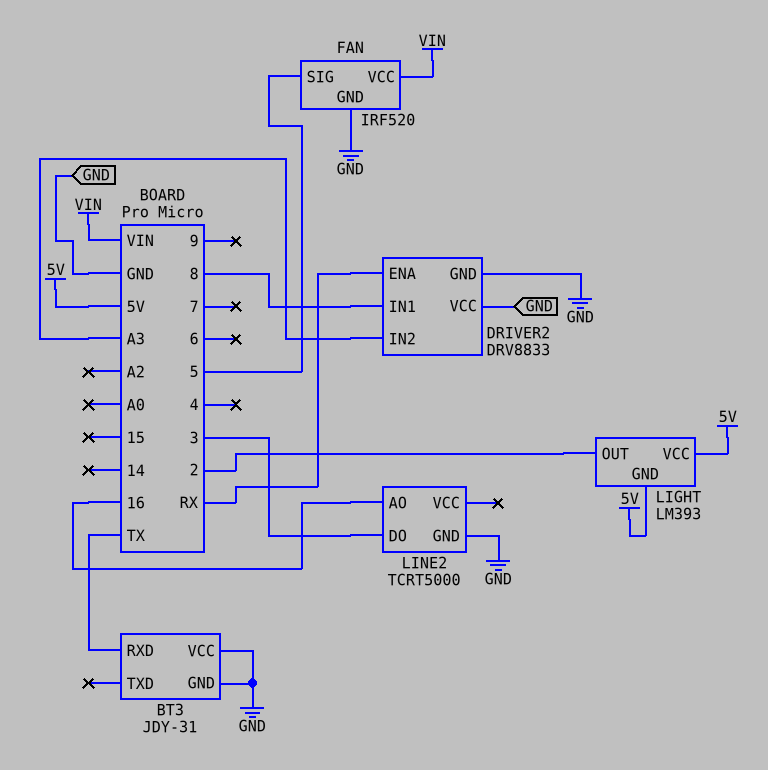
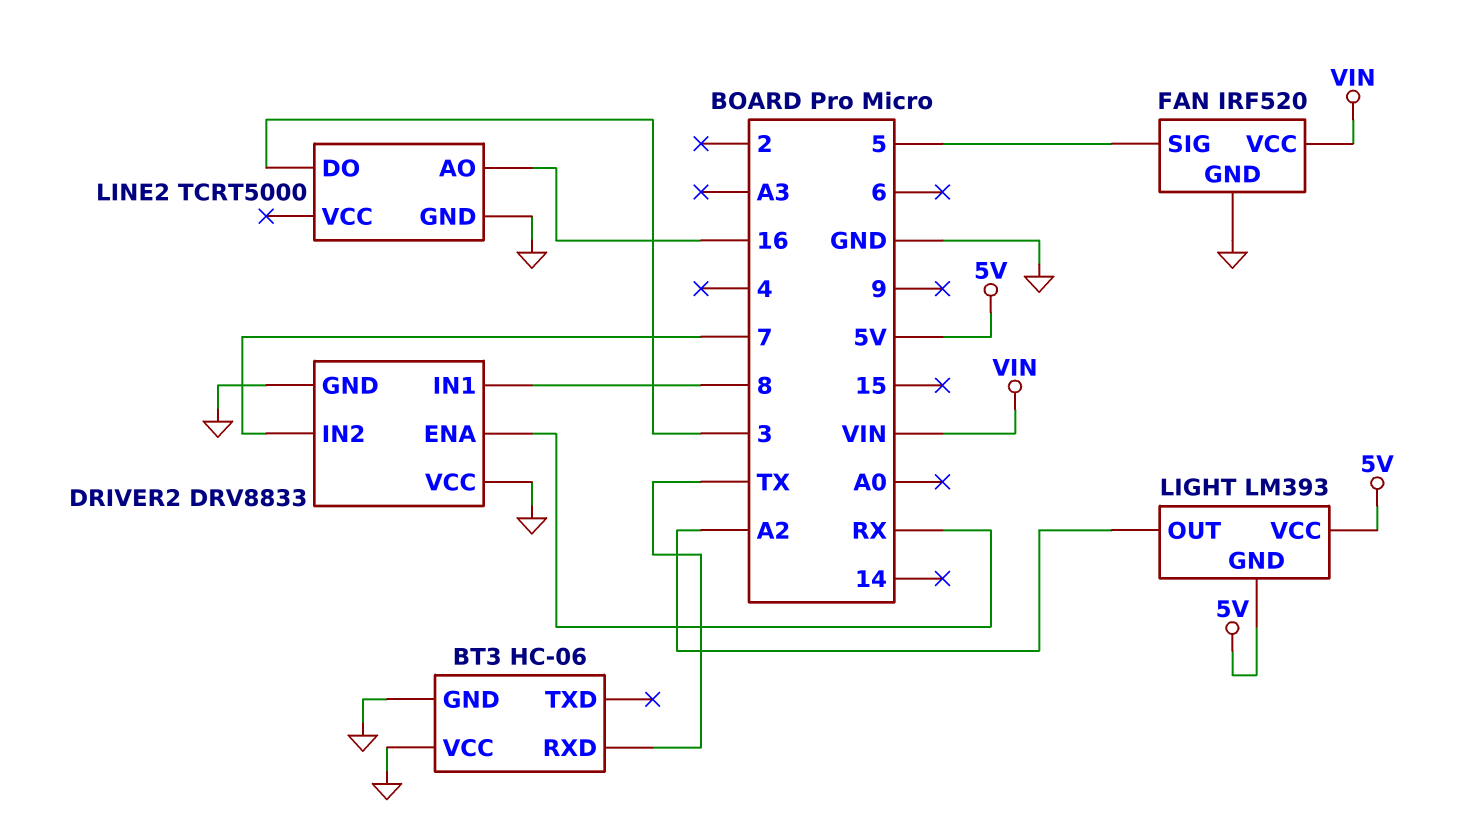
BT3: JDY-31 -> HC-06
DRIVER2 pin IN2: A3 -> 7
LIGHT pin OUT: 2 -> A2

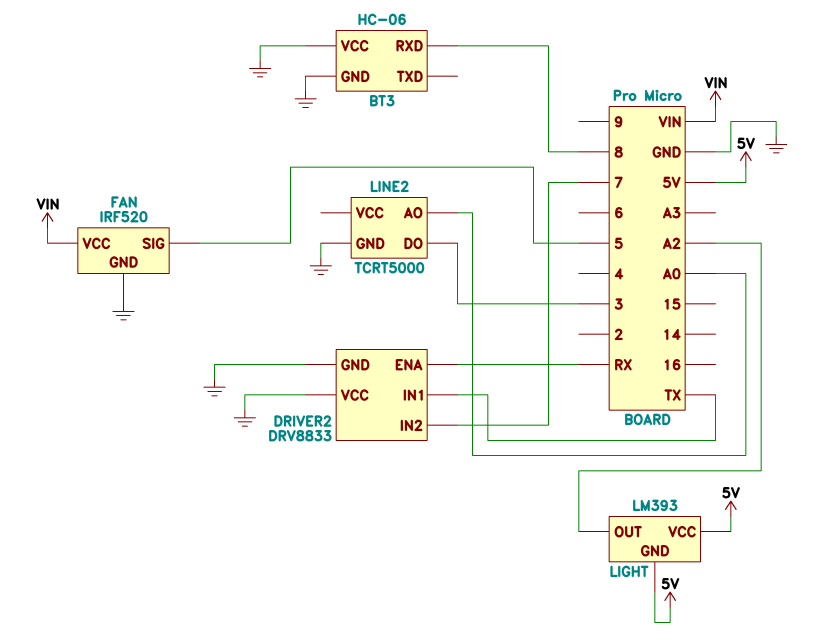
BT3 pin RXD: TX -> 8
DRIVER2 pin IN1: 8 -> TX
LINE2 pin AO: 16 -> A0

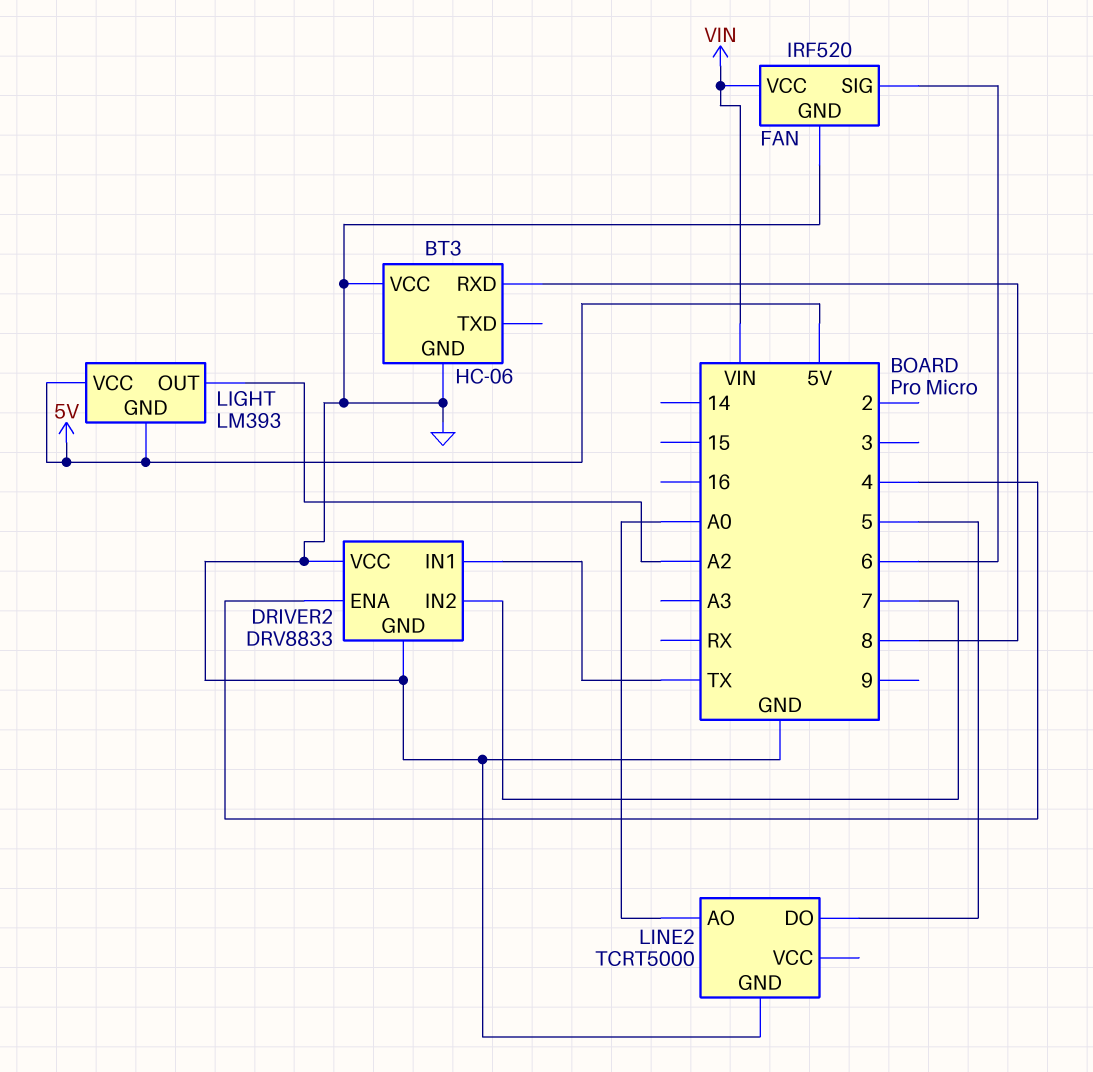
DRIVER2 pin ENA: RX -> 4
FAN pin SIG: 5 -> 6
LINE2 pin DO: 3 -> 5

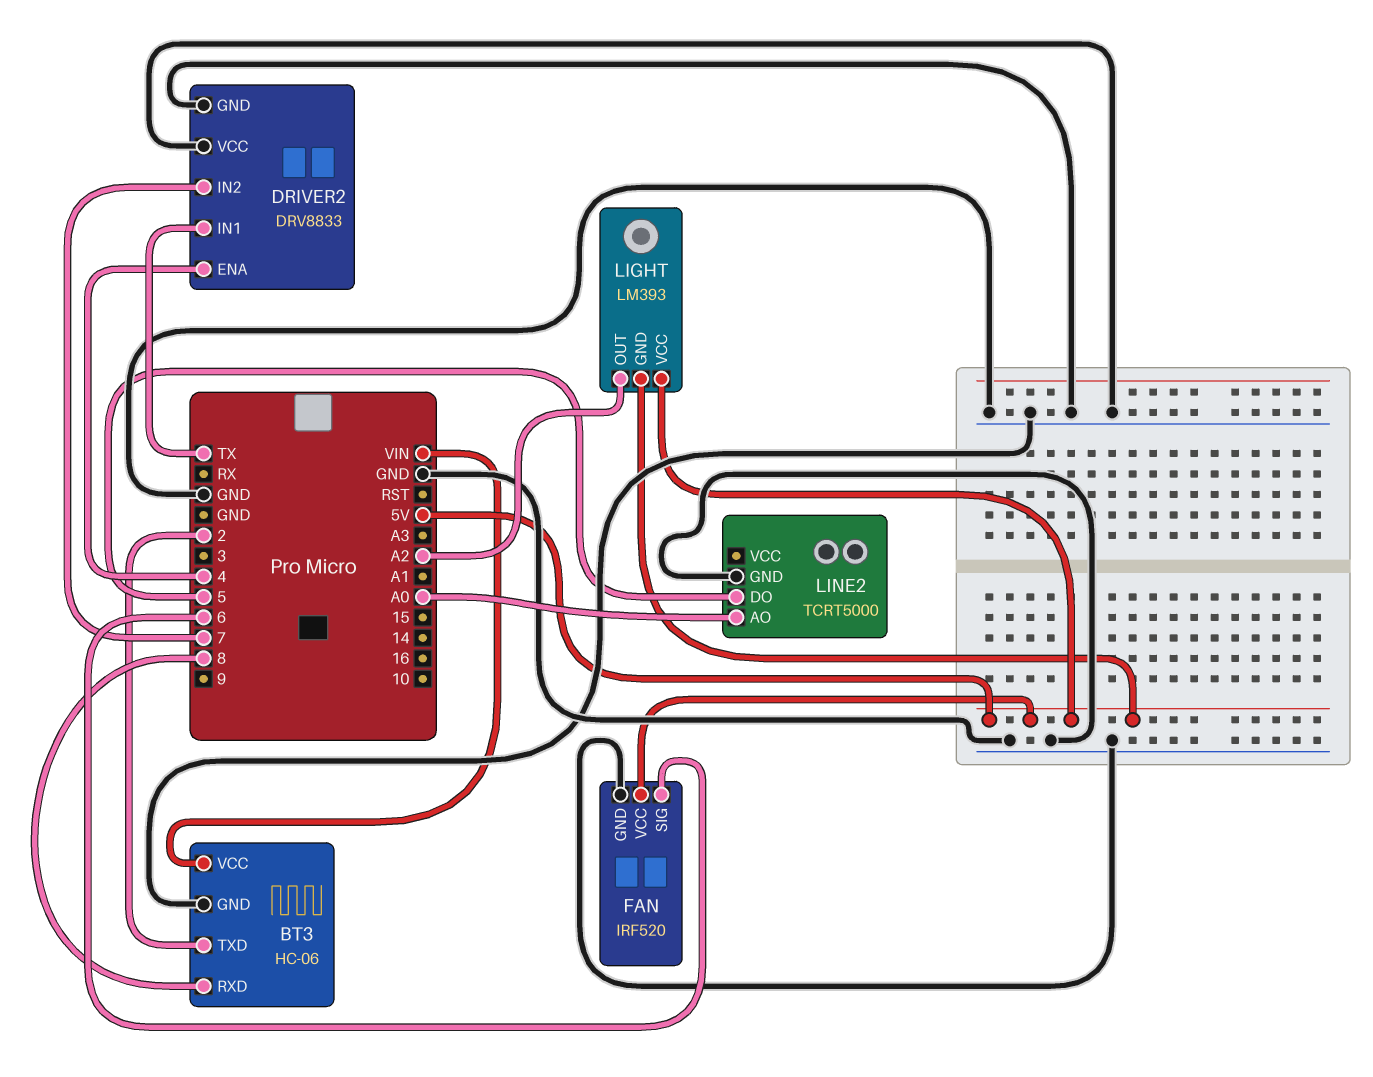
BT3 pin TXD: none -> 2
BT3 pin VCC: GND -> VIN
FAN pin VCC: VIN -> 5V

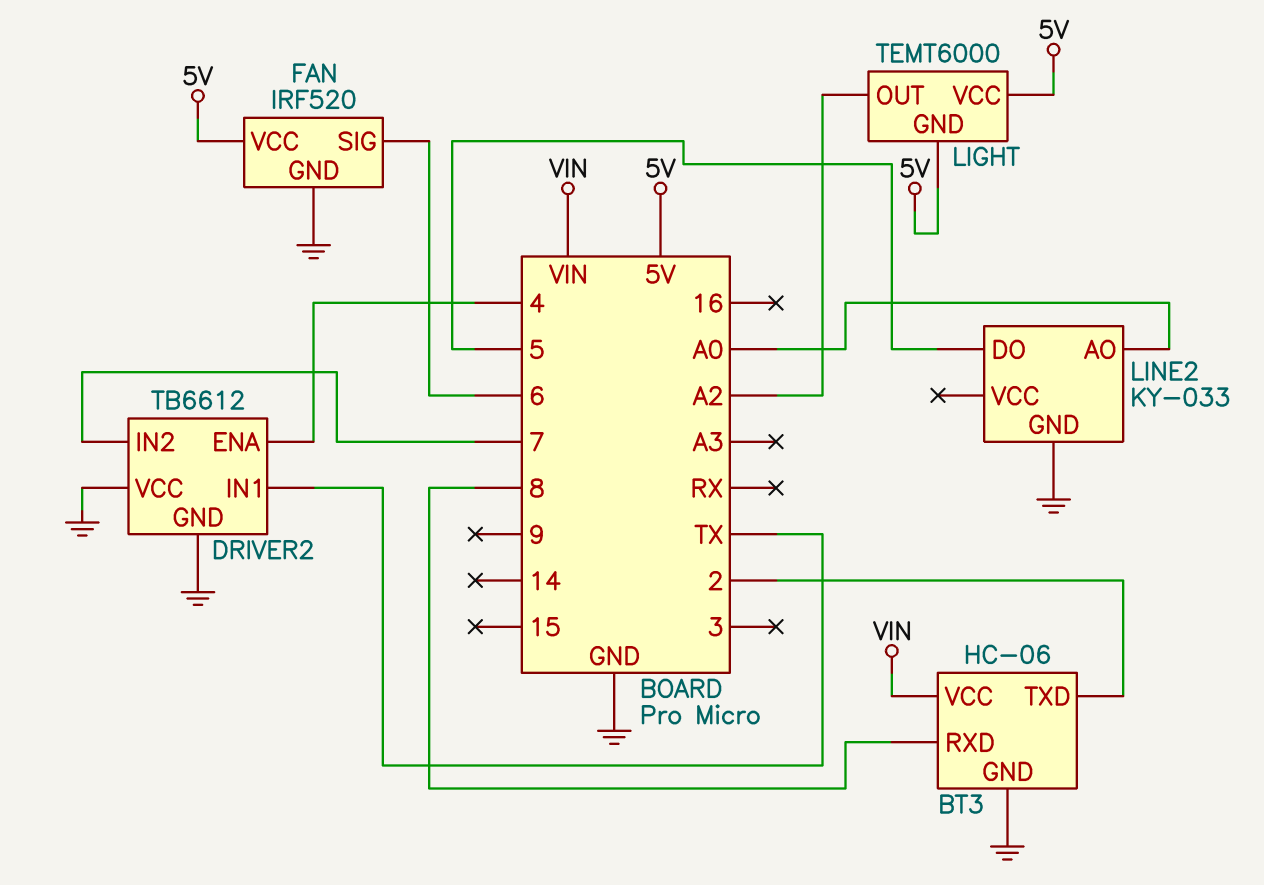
DRIVER2: DRV8833 -> TB6612
LIGHT: LM393 -> TEMT6000
LINE2: TCRT5000 -> KY-033

